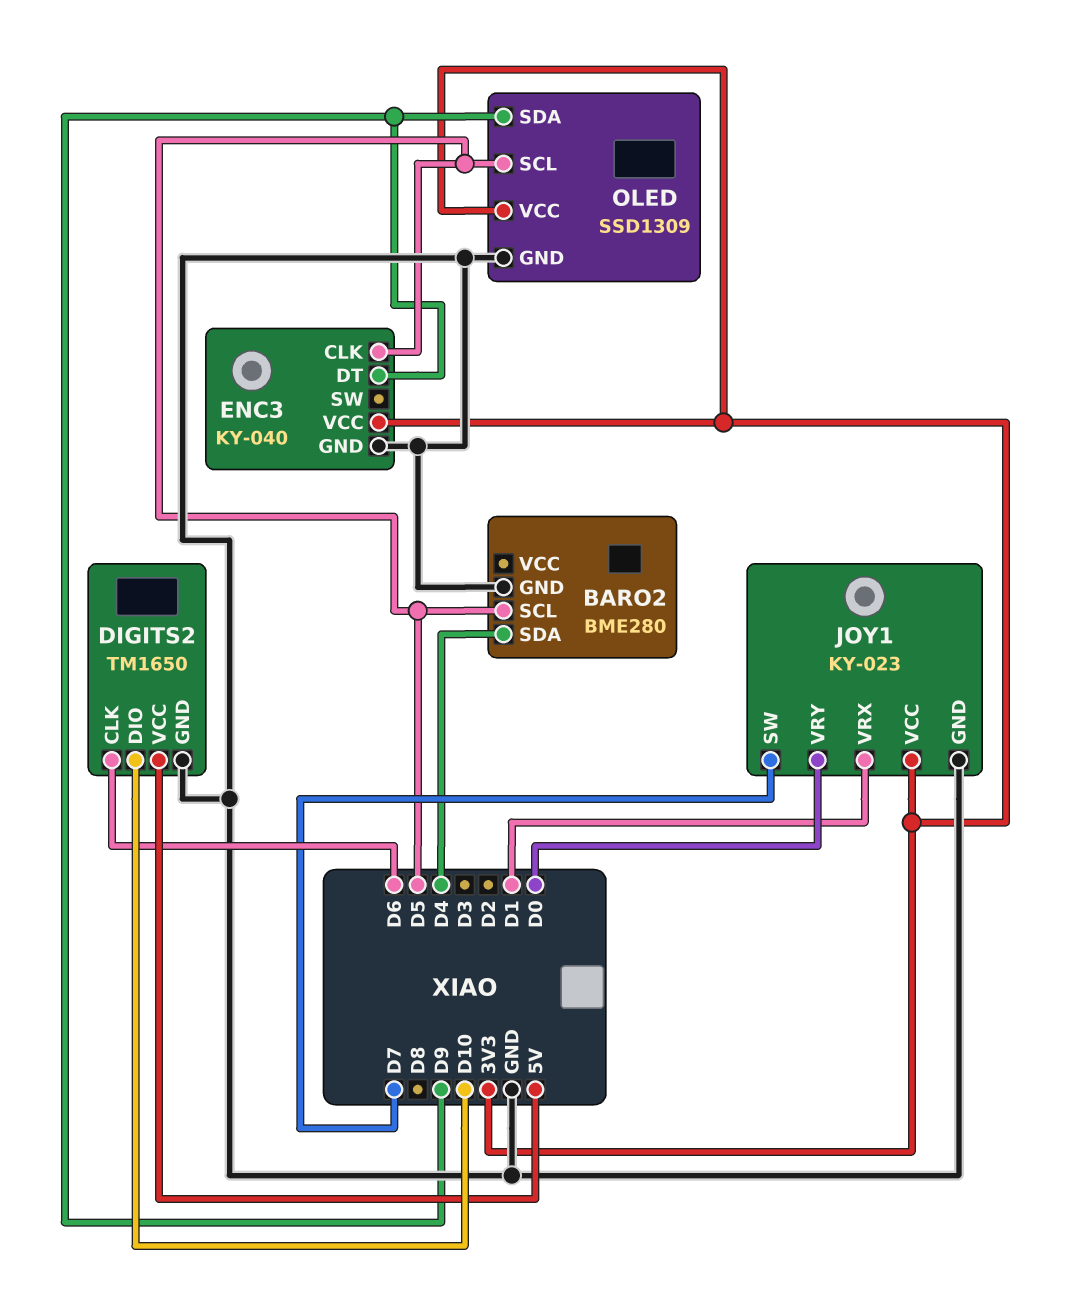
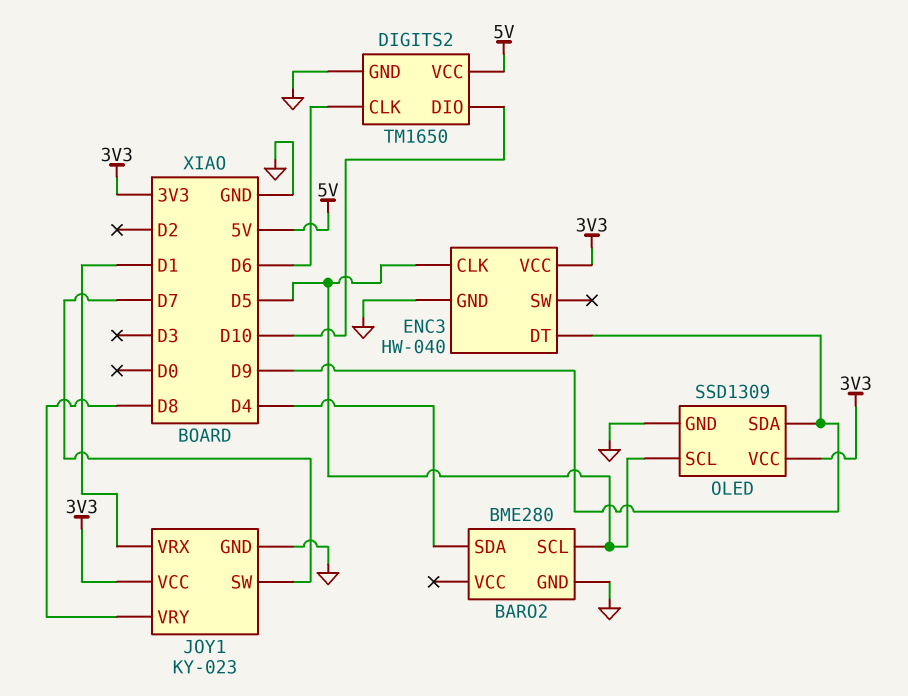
ENC3: KY-040 -> HW-040
JOY1 pin VRY: D0 -> D8

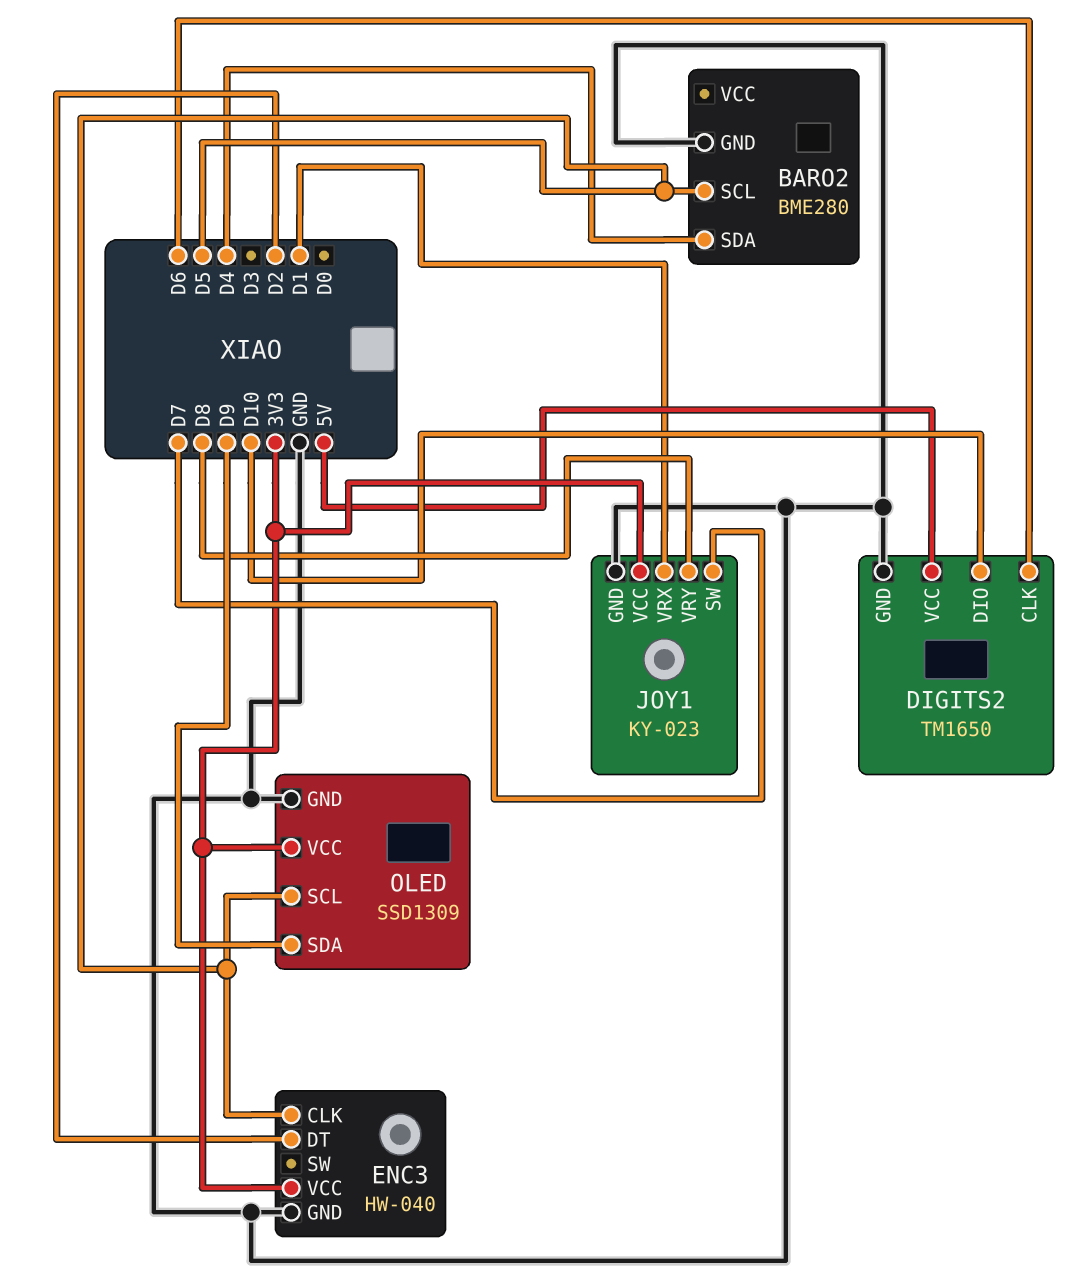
ENC3 pin DT: D9 -> D2

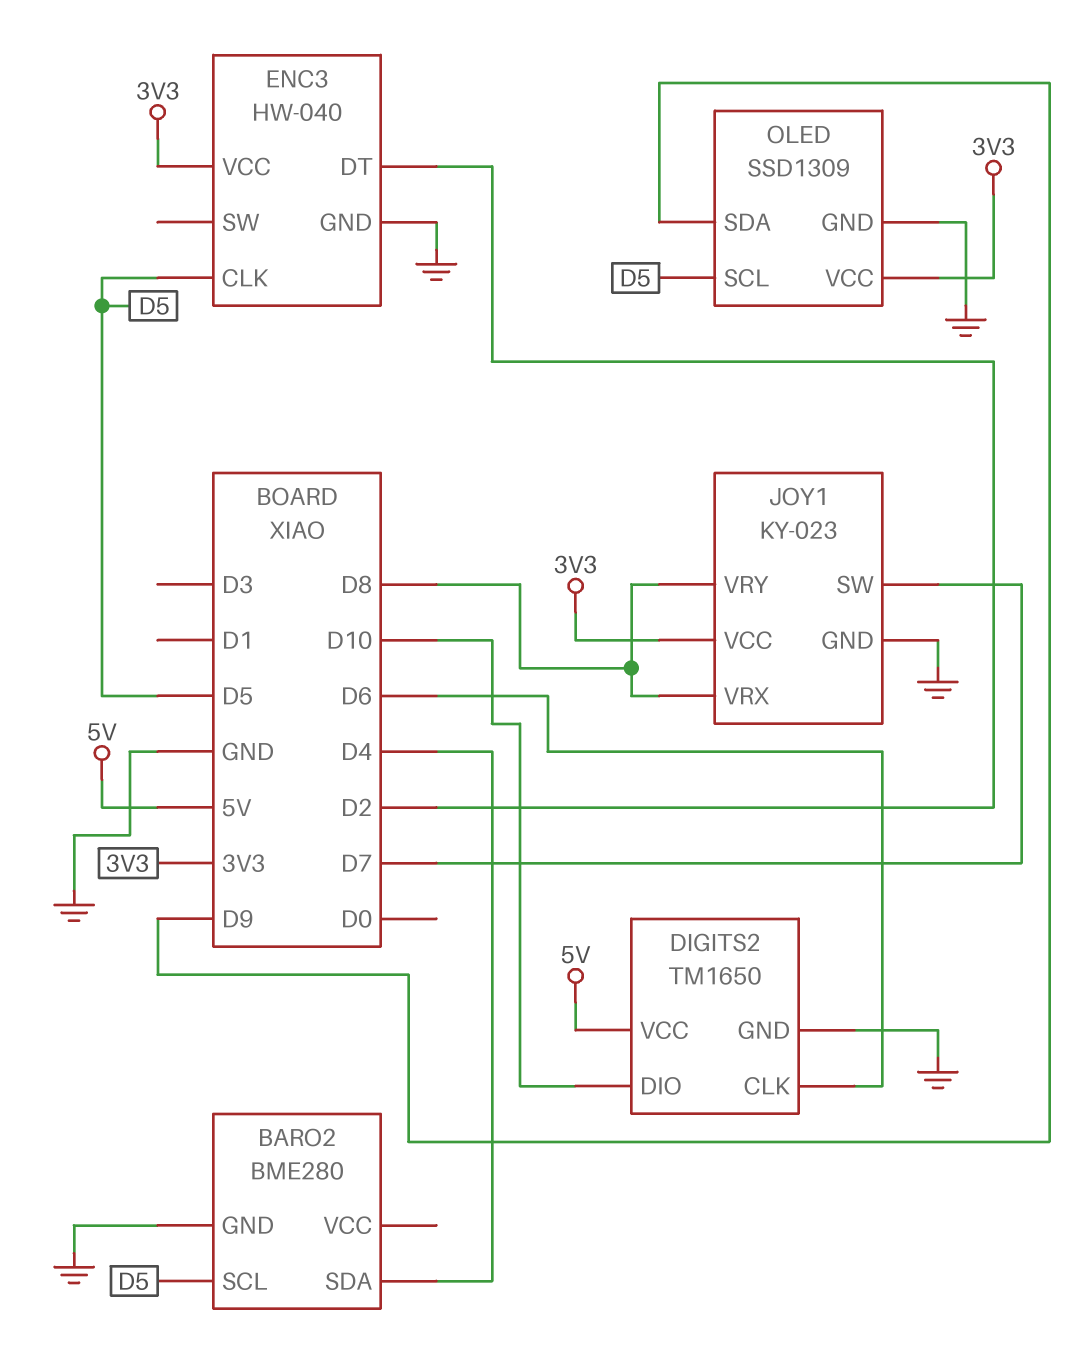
JOY1 pin VRX: D1 -> D8

